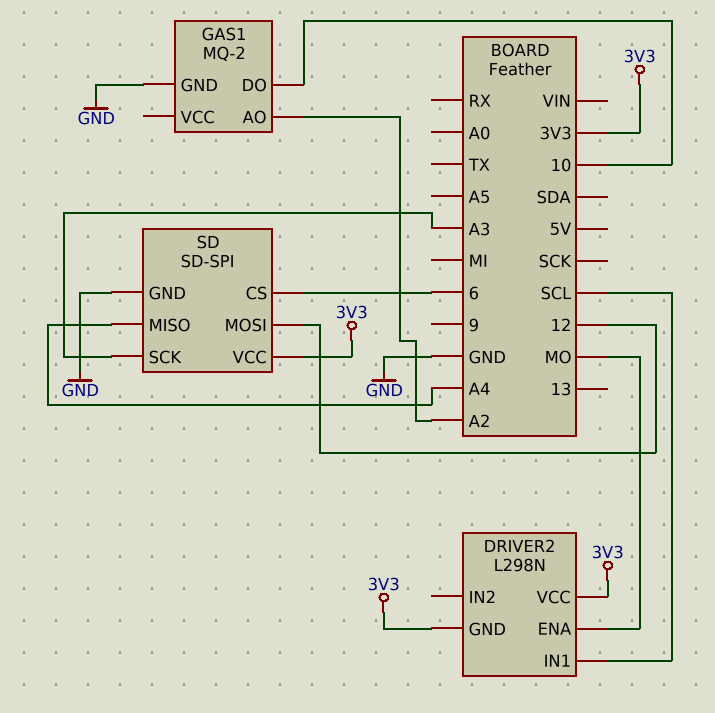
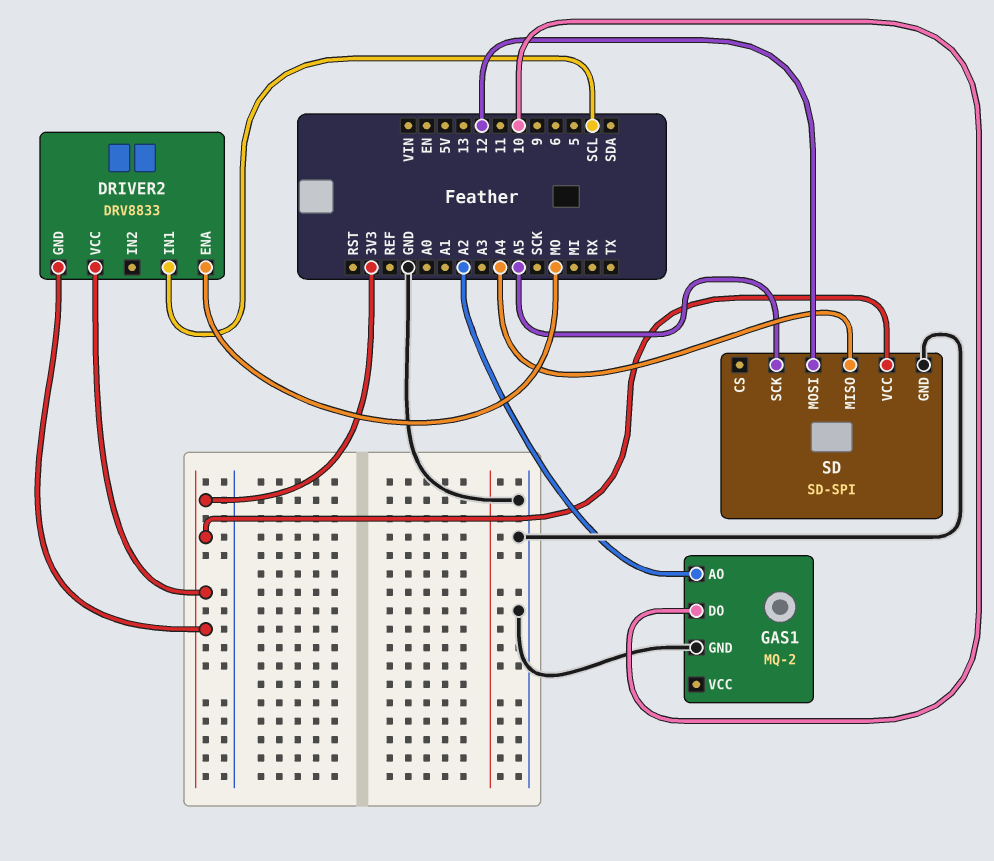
DRIVER2: L298N -> DRV8833
SD pin CS: 6 -> none
SD pin SCK: A3 -> A5

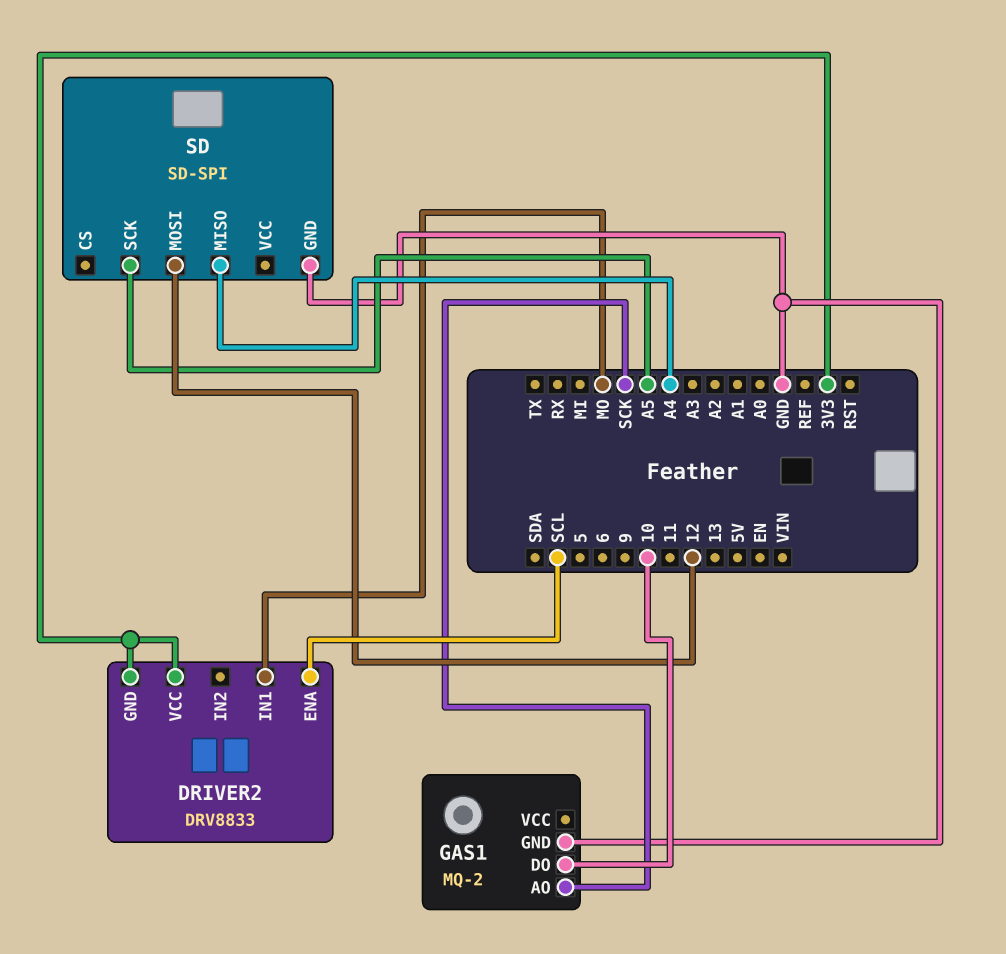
DRIVER2 pin ENA: MO -> SCL
DRIVER2 pin IN1: SCL -> MO
GAS1 pin AO: A2 -> SCK
SD pin VCC: 3V3 -> none

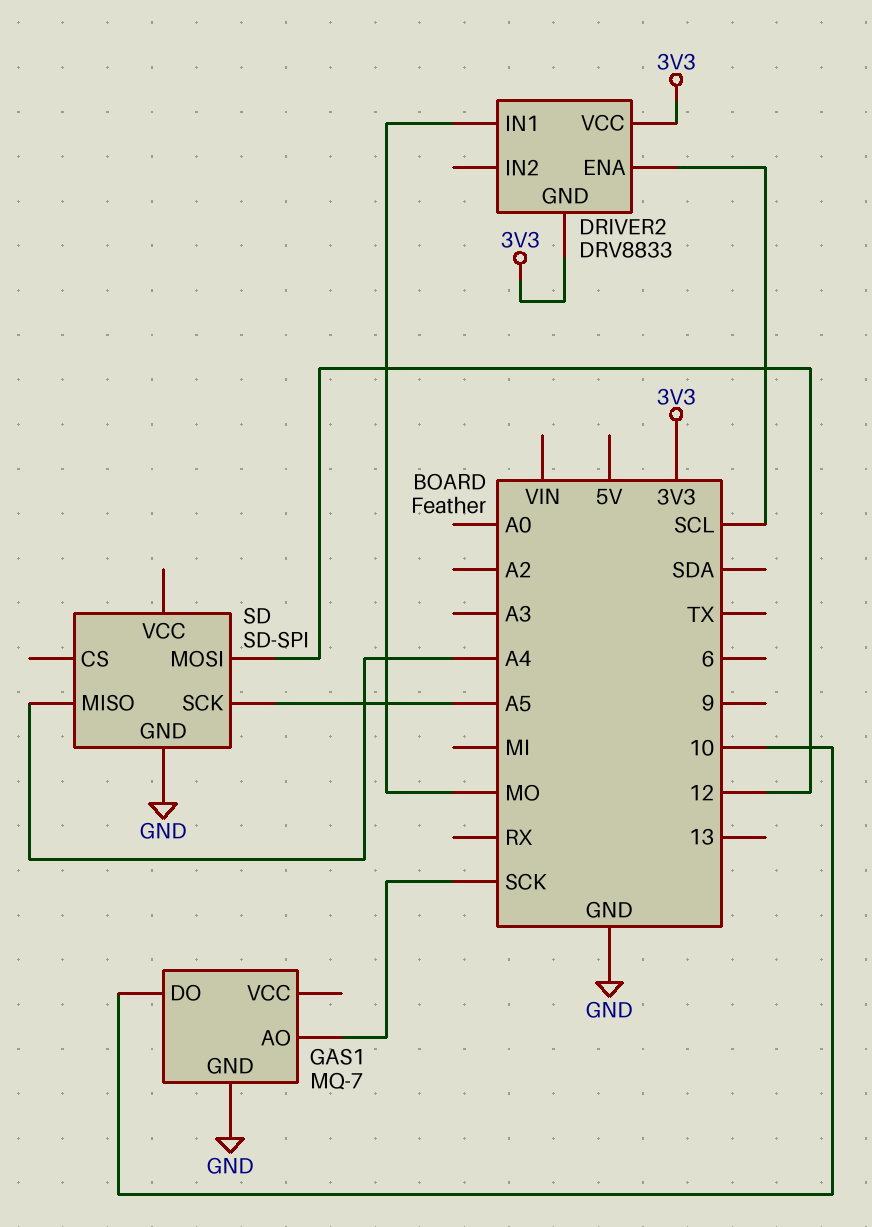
GAS1: MQ-2 -> MQ-7

